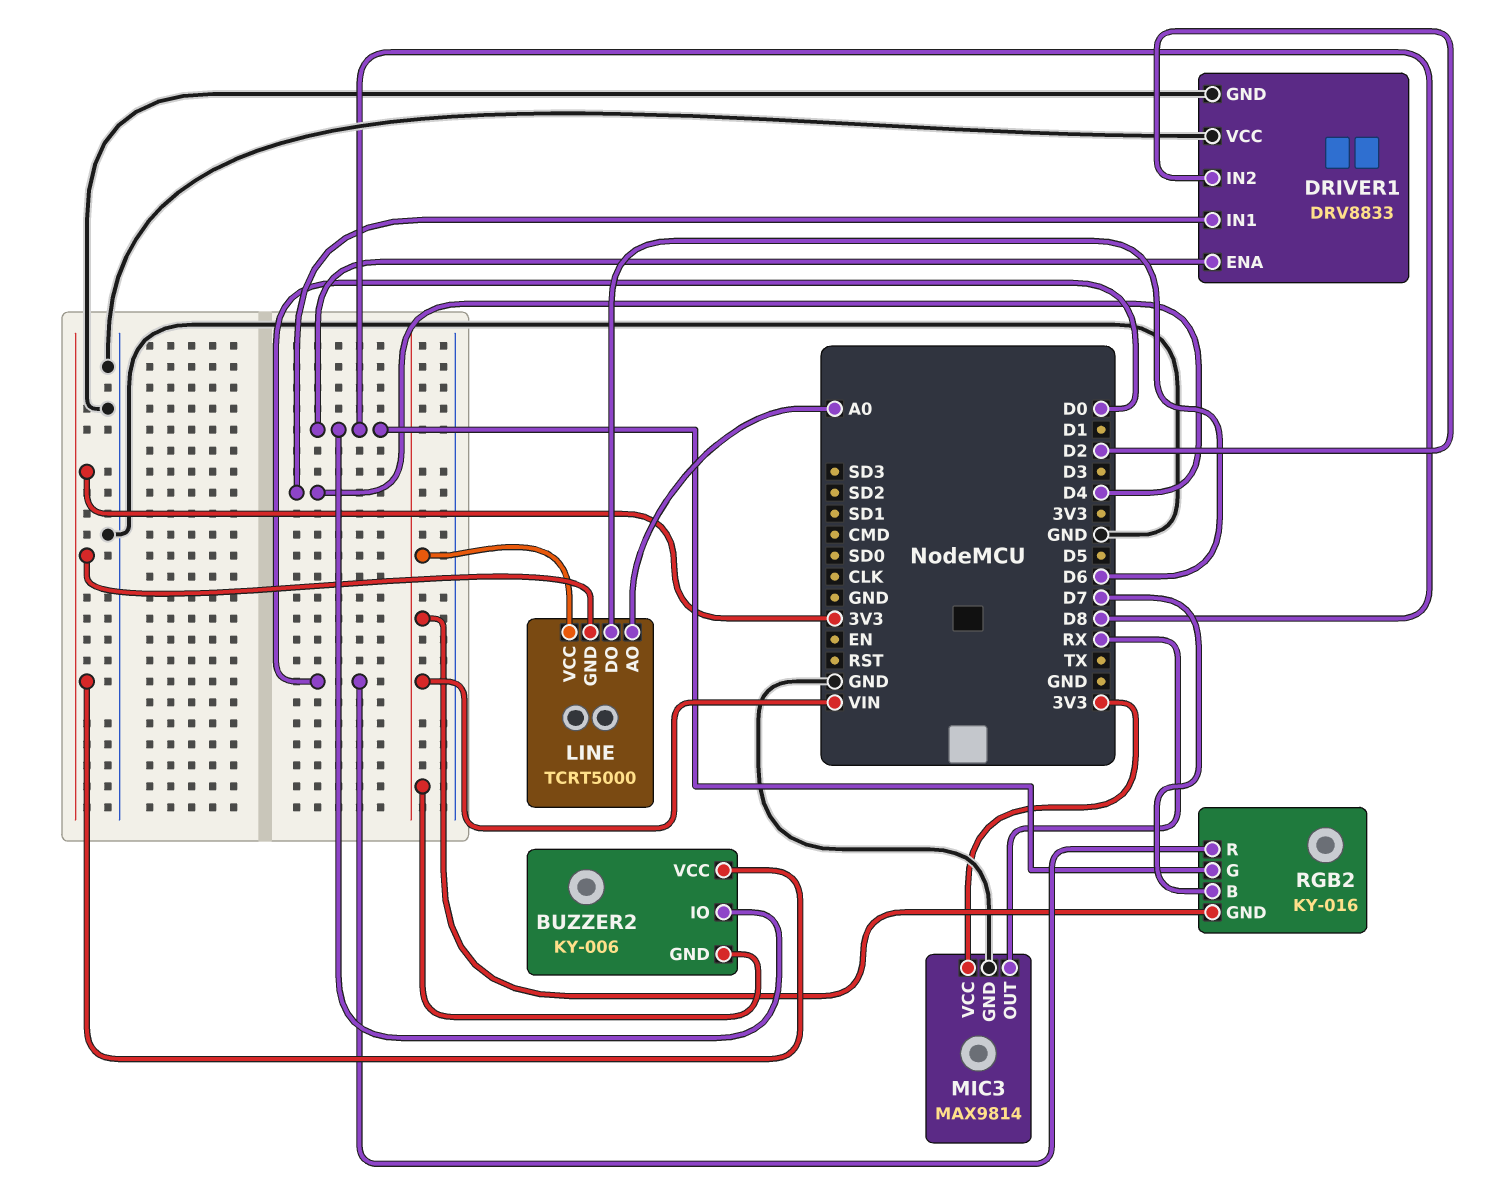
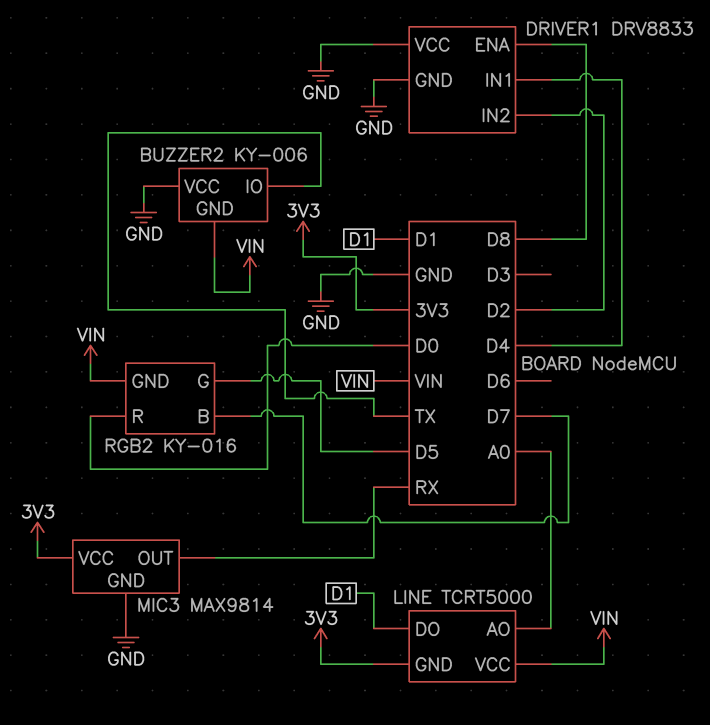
BUZZER2 pin IO: D8 -> TX
BUZZER2 pin VCC: 3V3 -> GND
LINE pin DO: D6 -> D1
RGB2 pin G: D8 -> D5

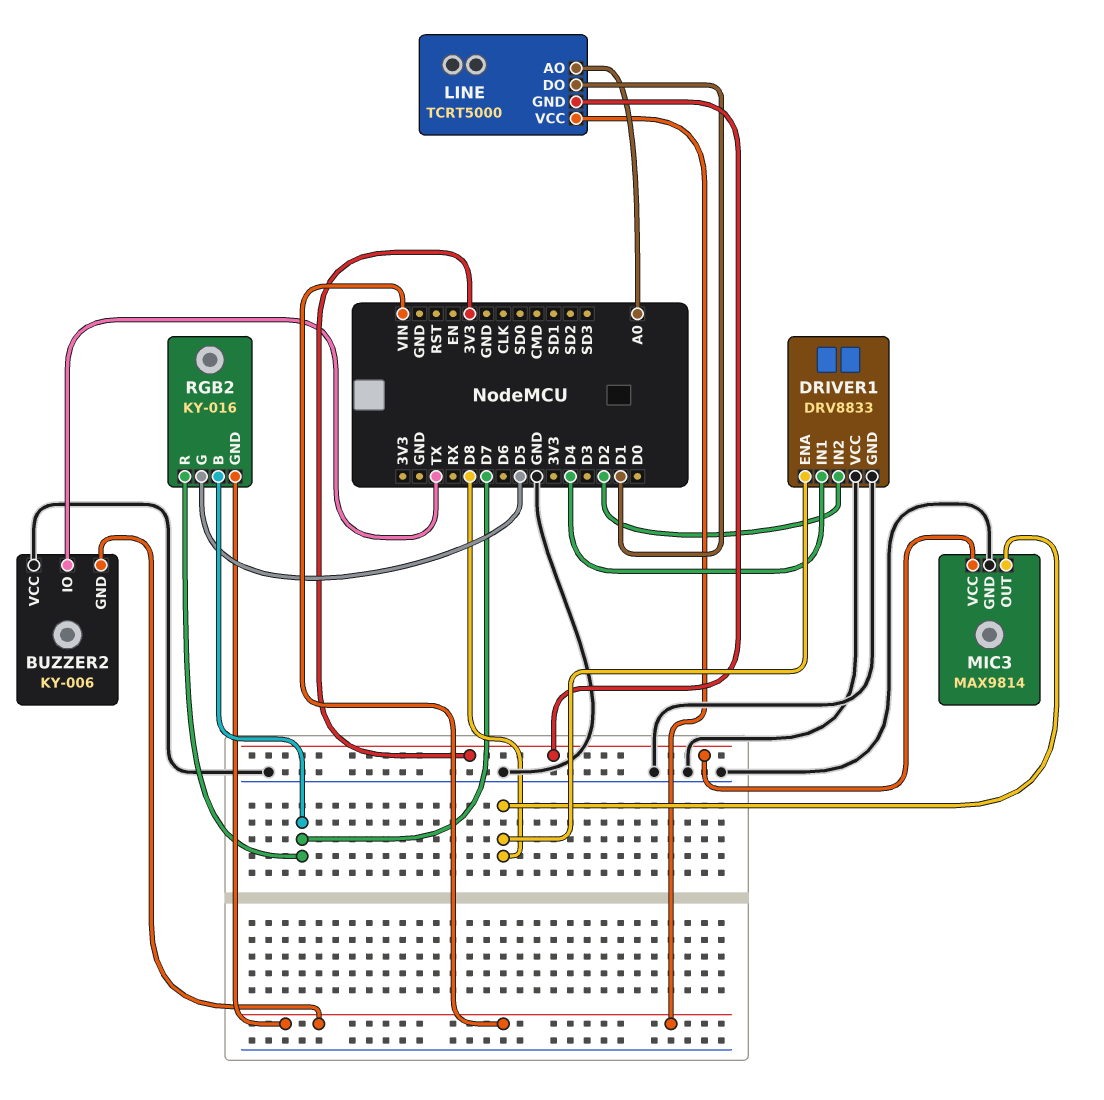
MIC3 pin OUT: RX -> D8
RGB2 pin R: D0 -> D7

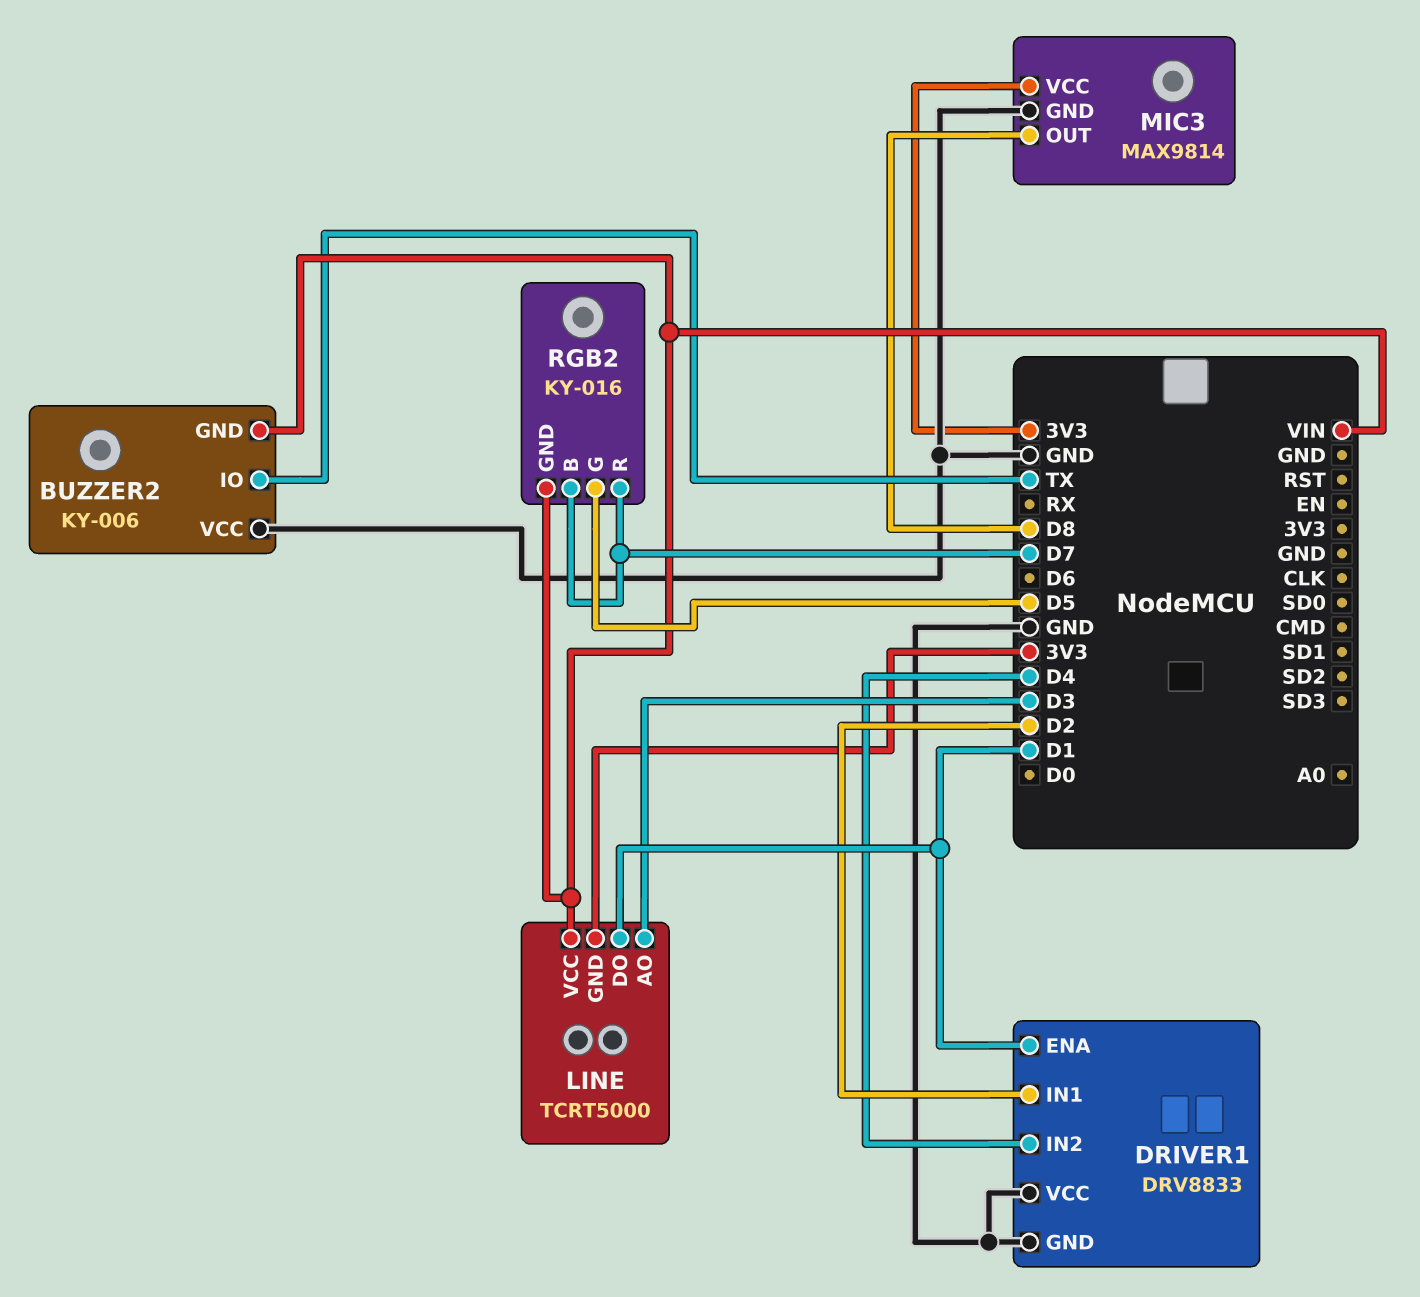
DRIVER1 pin ENA: D8 -> D1
DRIVER1 pin IN1: D4 -> D2
DRIVER1 pin IN2: D2 -> D4
LINE pin AO: A0 -> D3

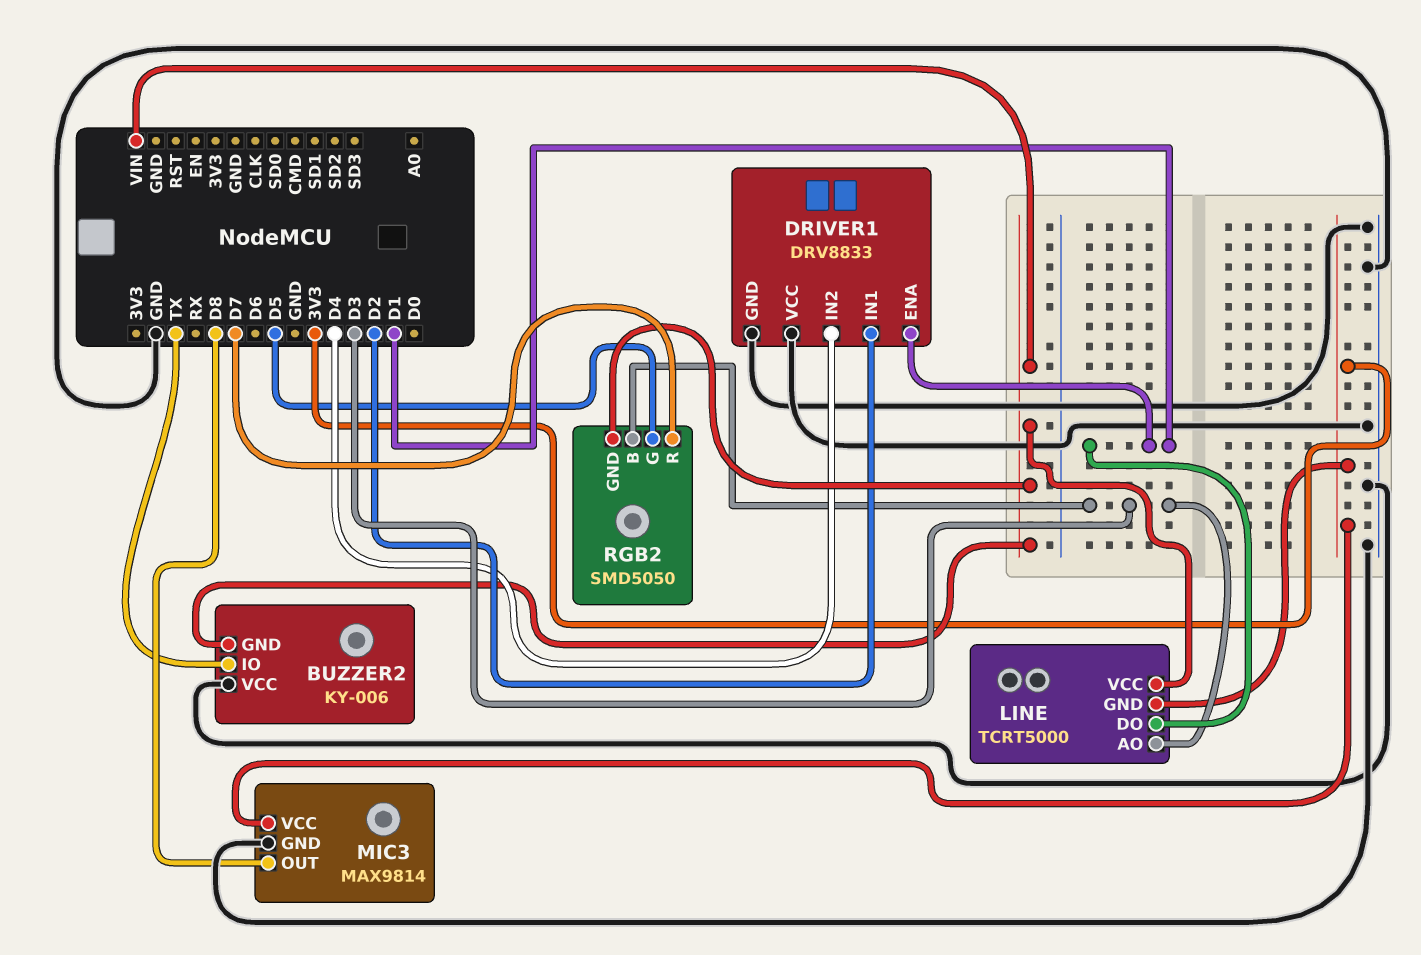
RGB2: KY-016 -> SMD5050
RGB2 pin B: D7 -> D3

